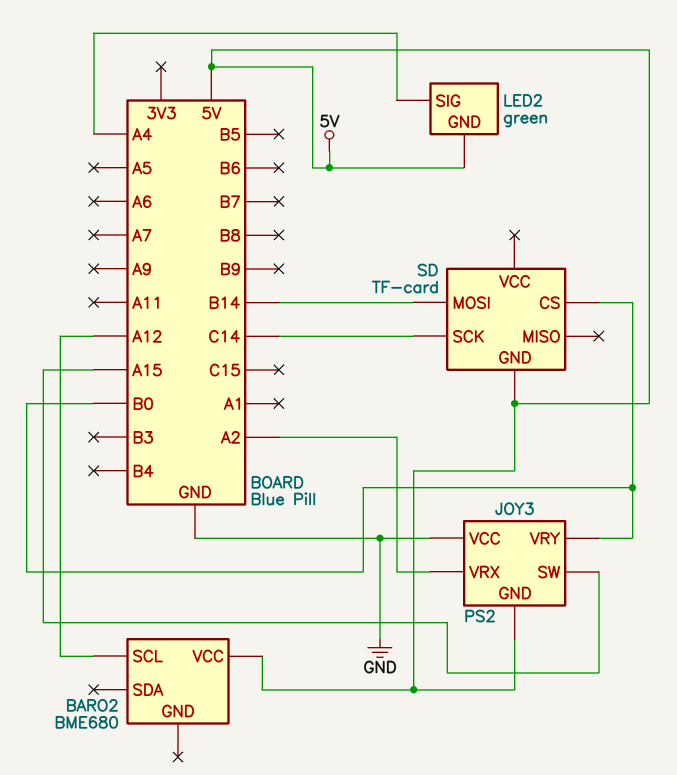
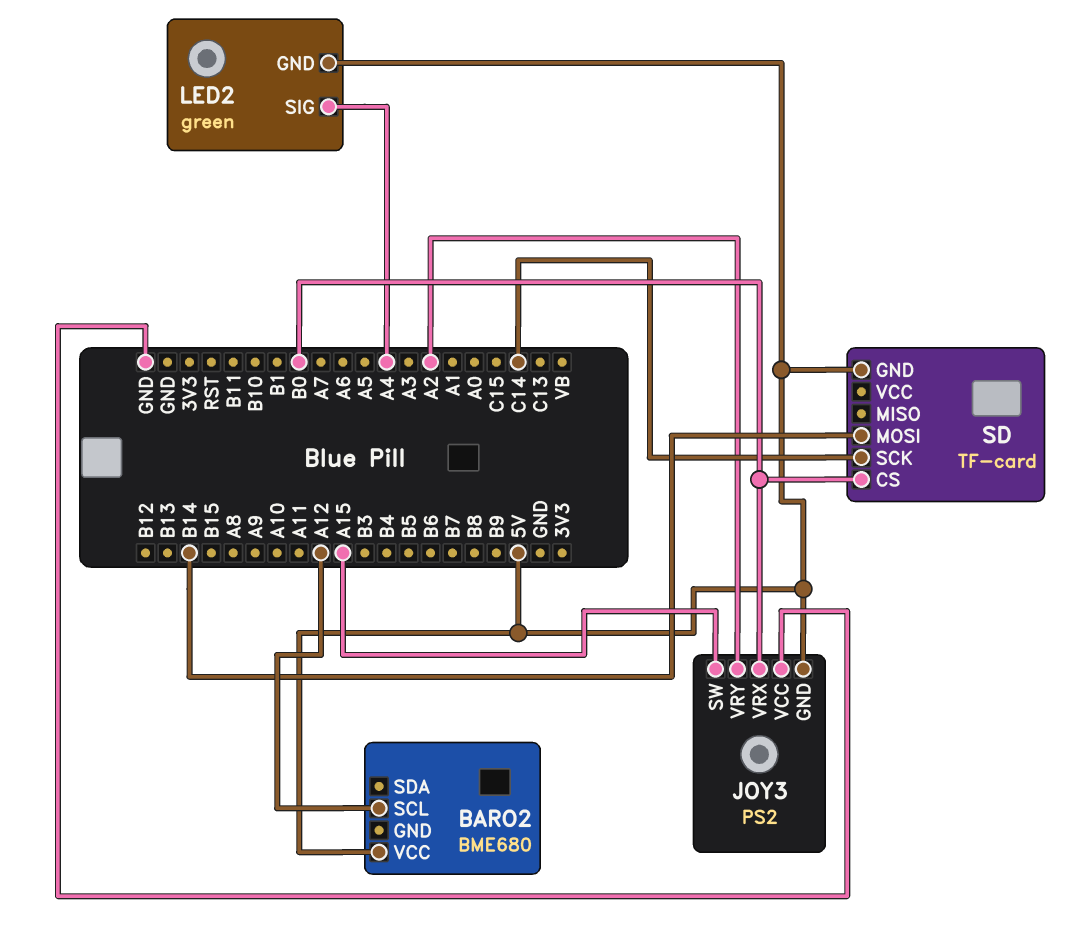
JOY3 pin VRX: A2 -> B0
JOY3 pin VRY: B0 -> A2

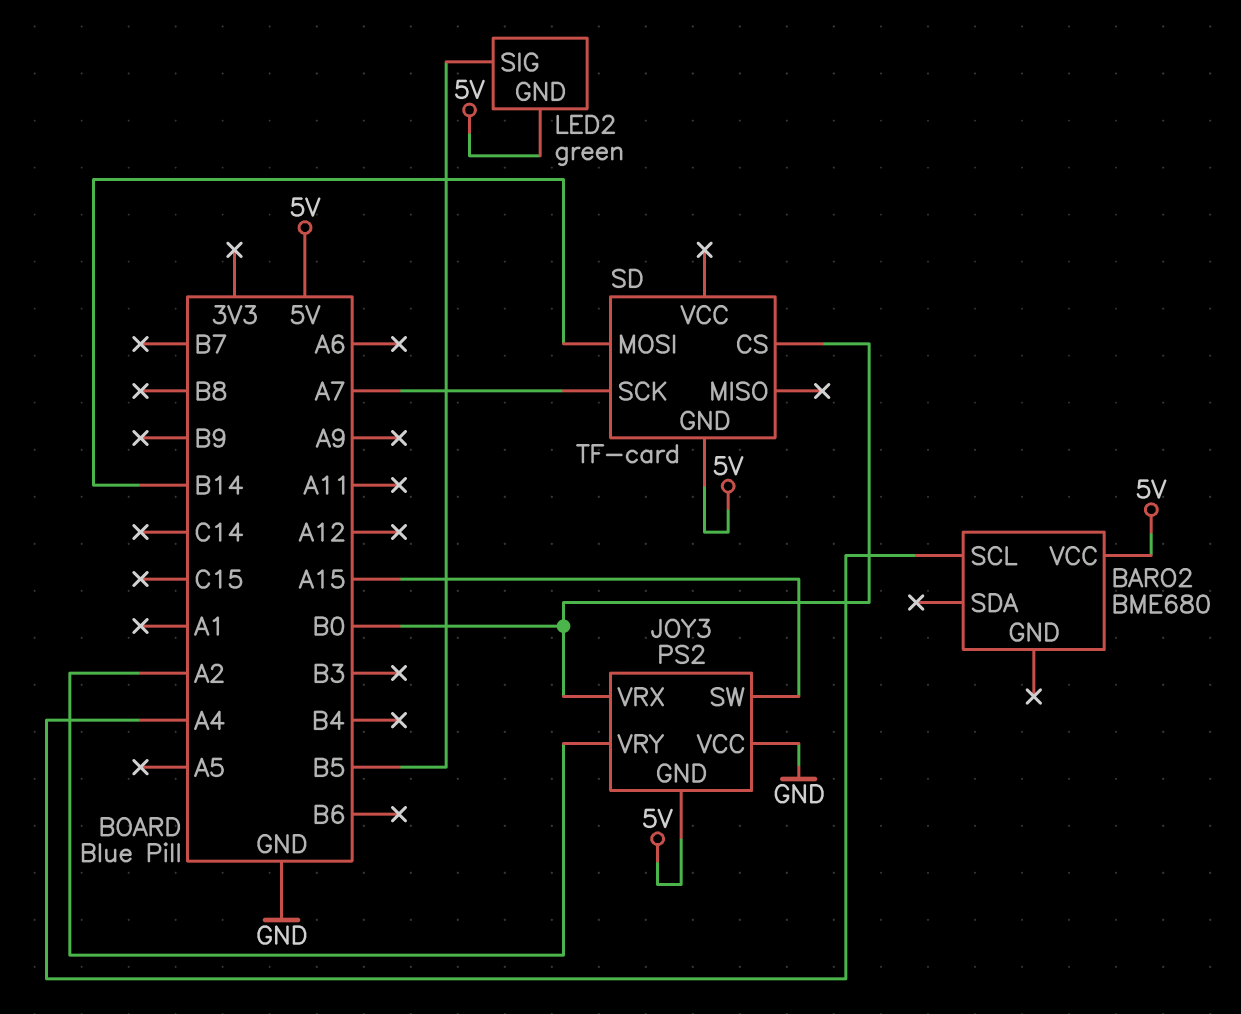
BARO2 pin SCL: A12 -> A4
LED2 pin SIG: A4 -> B5
SD pin SCK: C14 -> A7

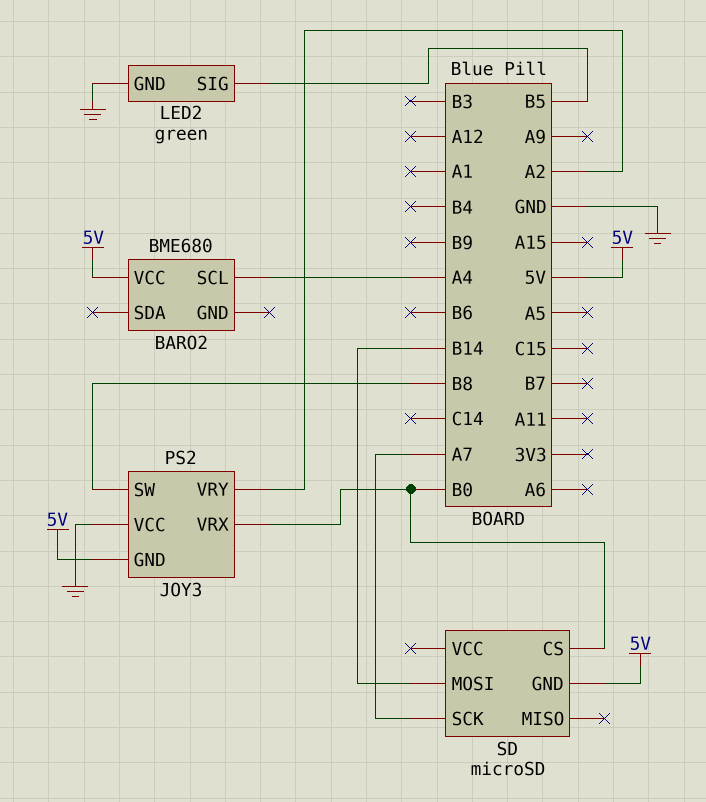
JOY3 pin SW: A15 -> B8
LED2 pin GND: 5V -> GND
SD: TF-card -> microSD

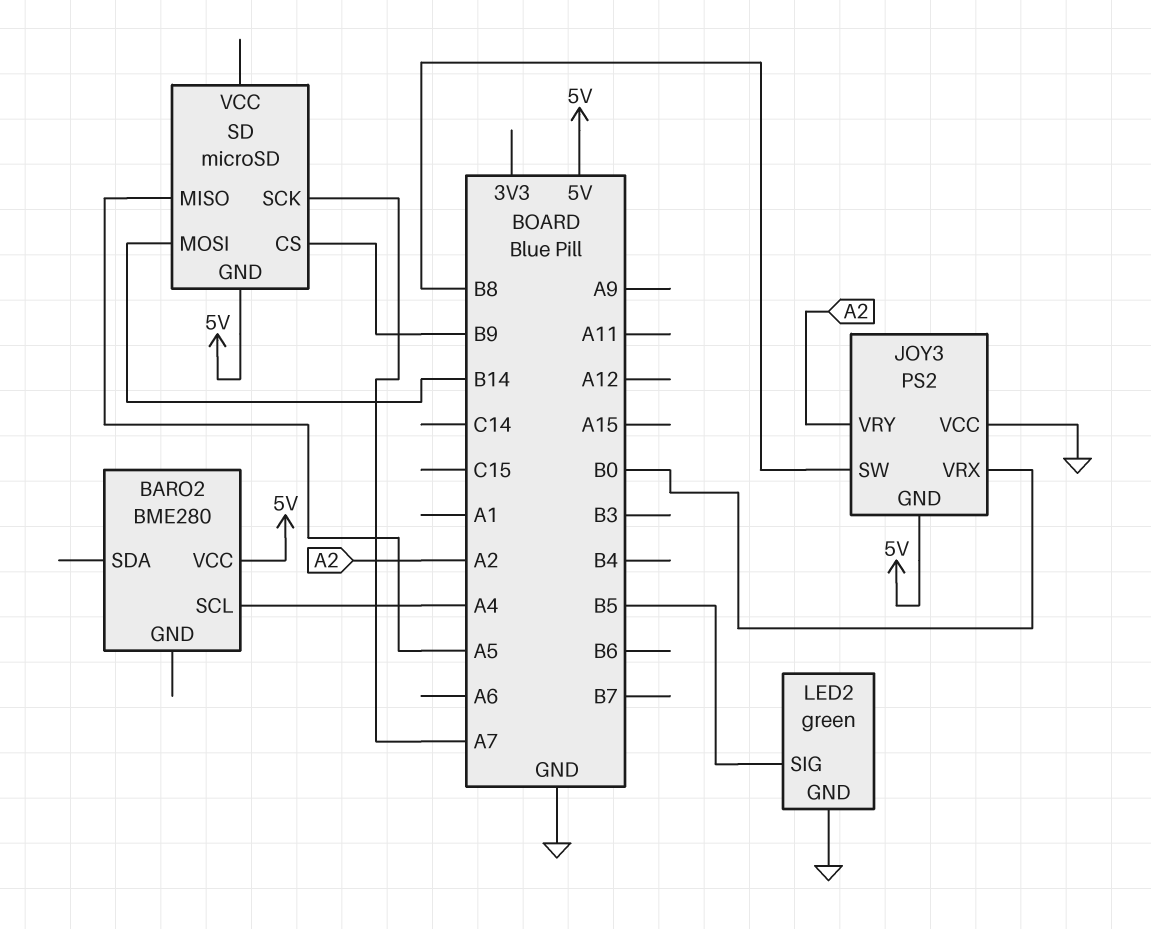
BARO2: BME680 -> BME280
SD pin CS: B0 -> B9
SD pin MISO: none -> A5

